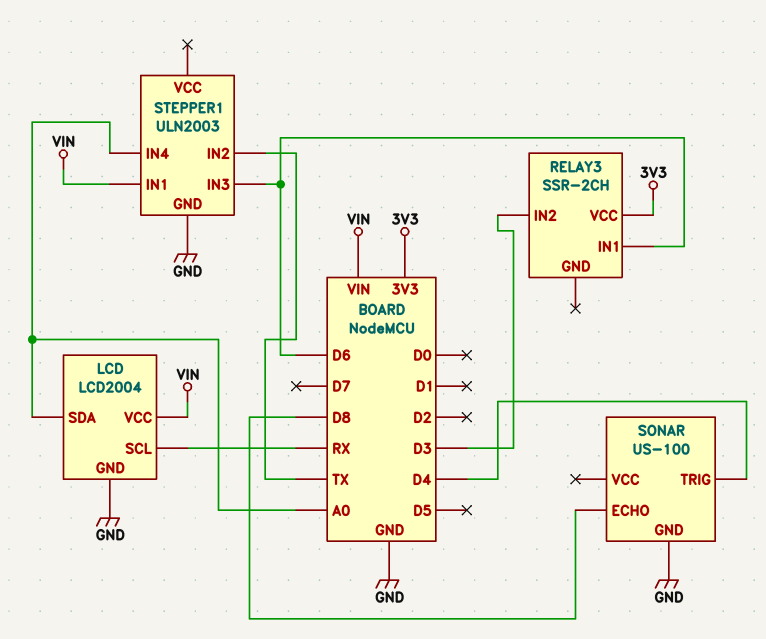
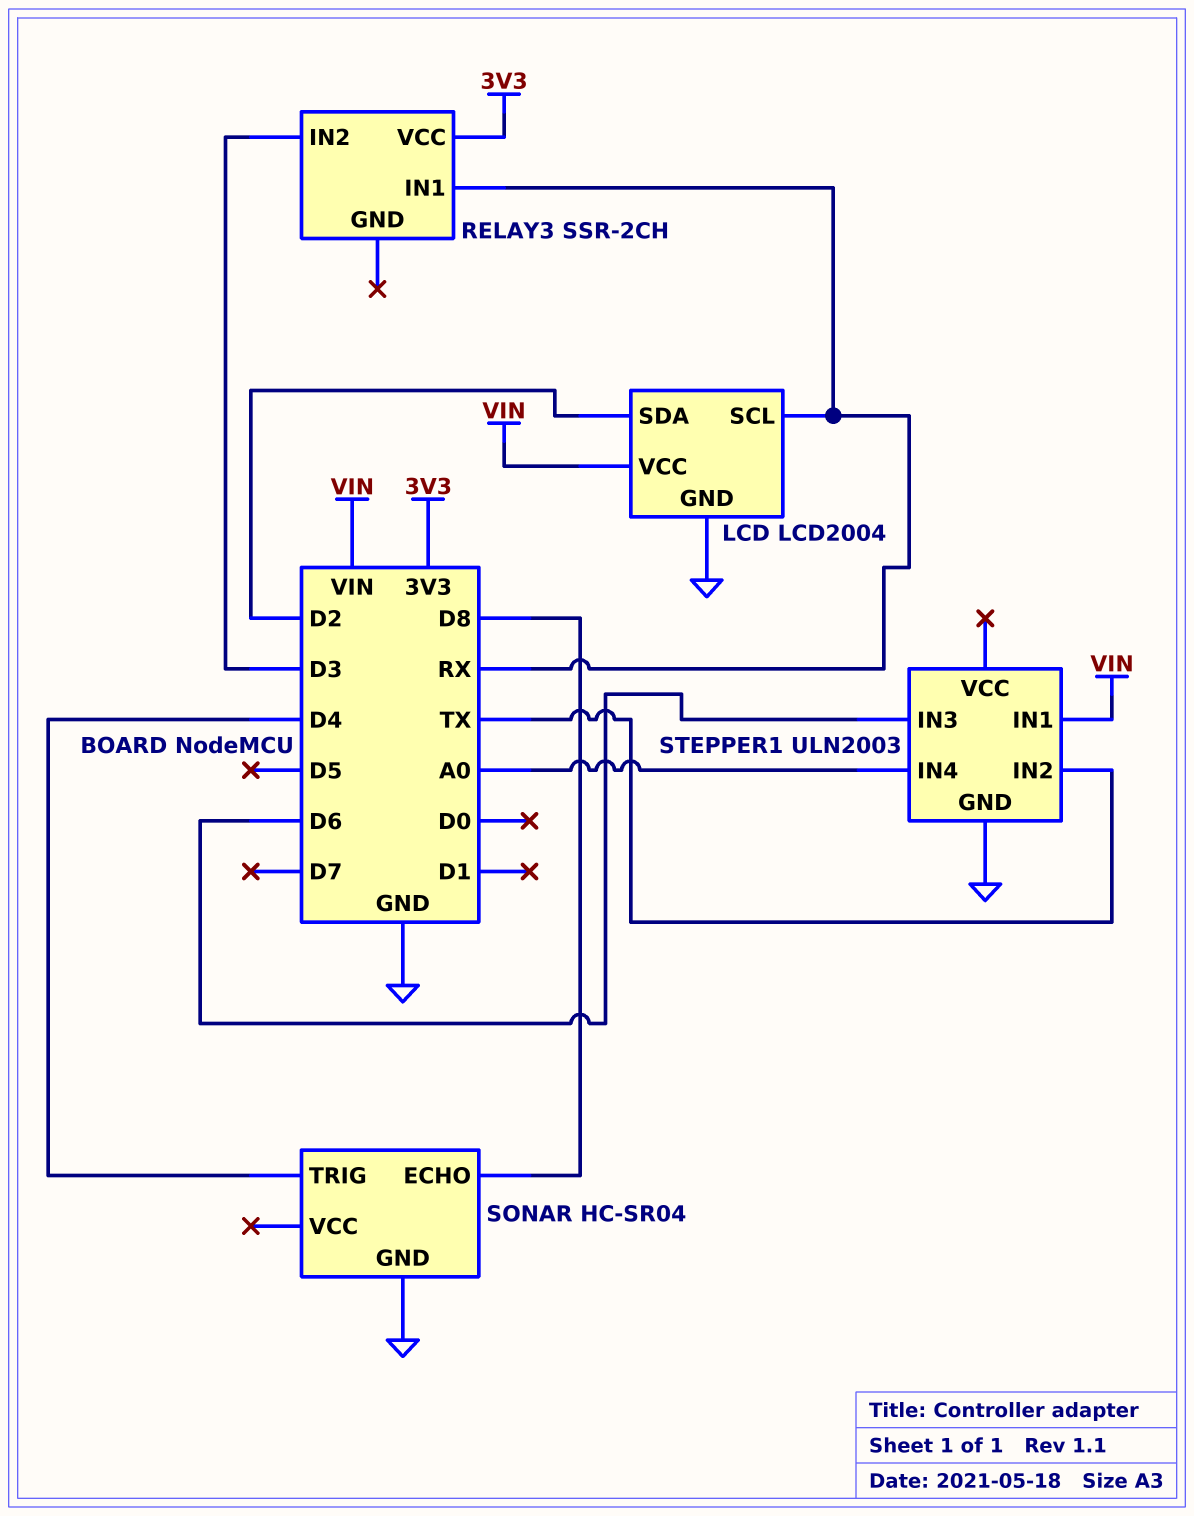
LCD pin SDA: A0 -> D2
RELAY3 pin IN1: D6 -> RX
SONAR: US-100 -> HC-SR04

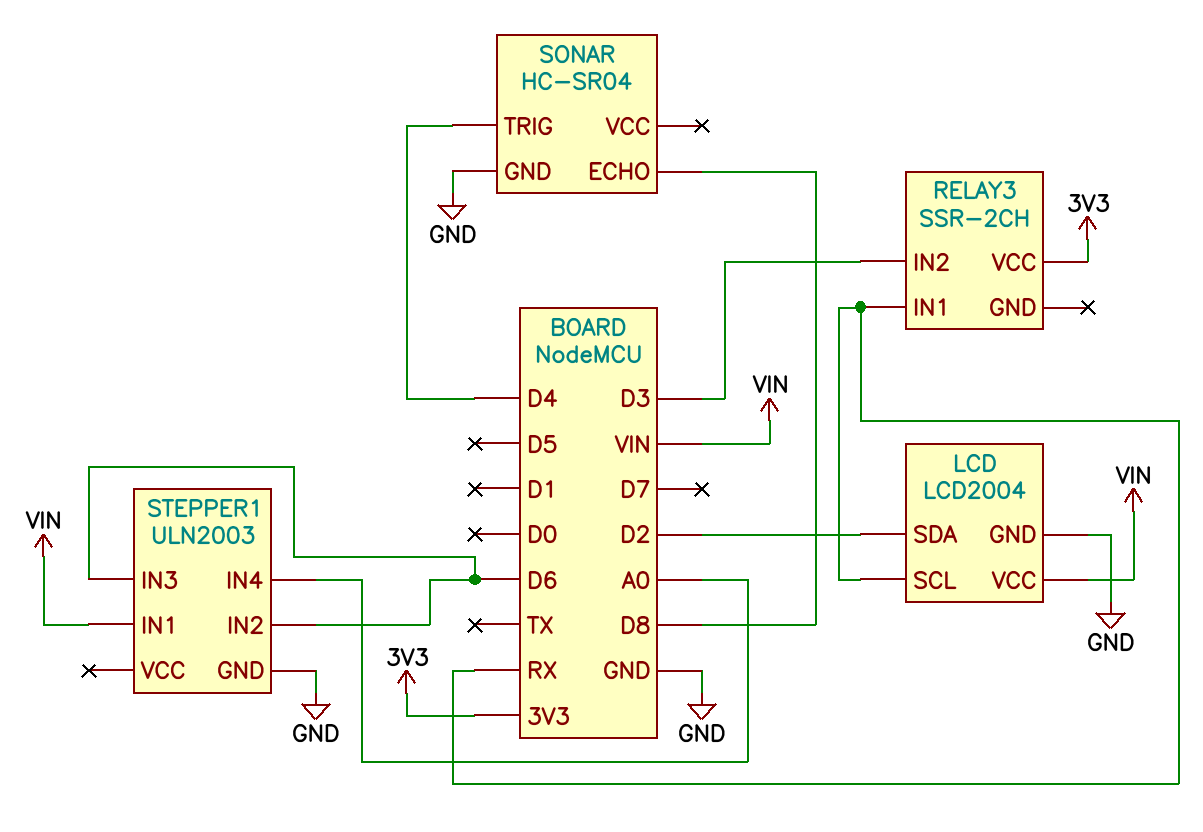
STEPPER1 pin IN2: TX -> D6

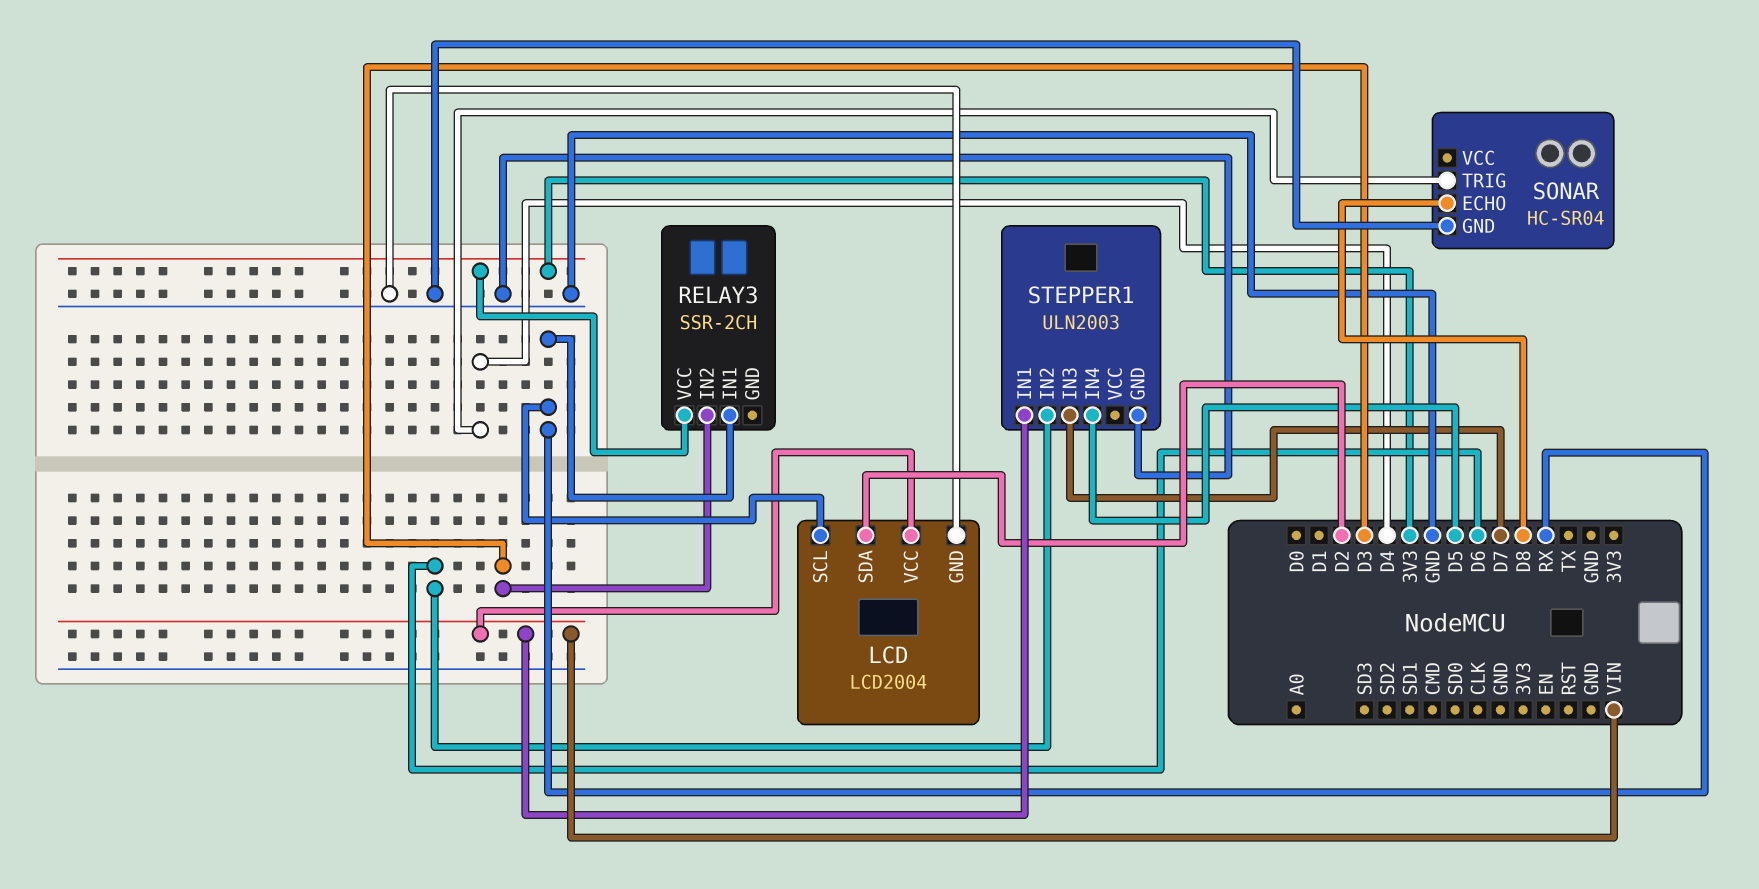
STEPPER1 pin IN3: D6 -> D7
STEPPER1 pin IN4: A0 -> D5

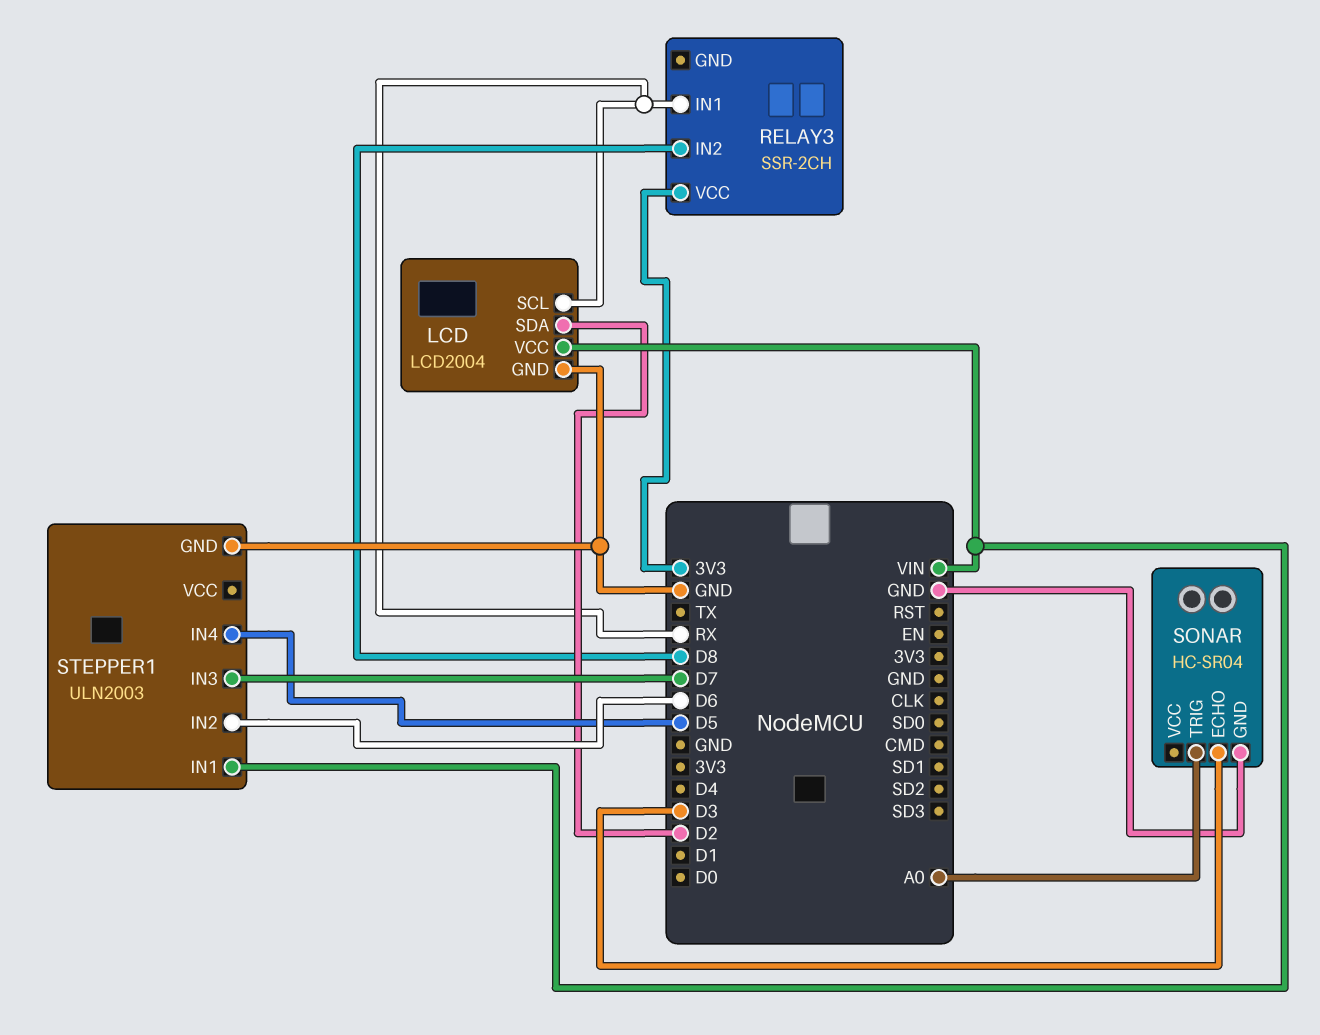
RELAY3 pin IN2: D3 -> D8
SONAR pin ECHO: D8 -> D3
SONAR pin TRIG: D4 -> A0

